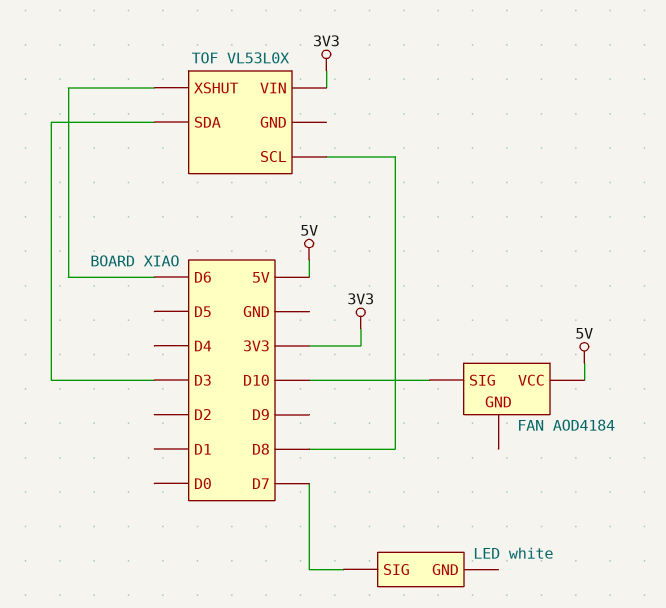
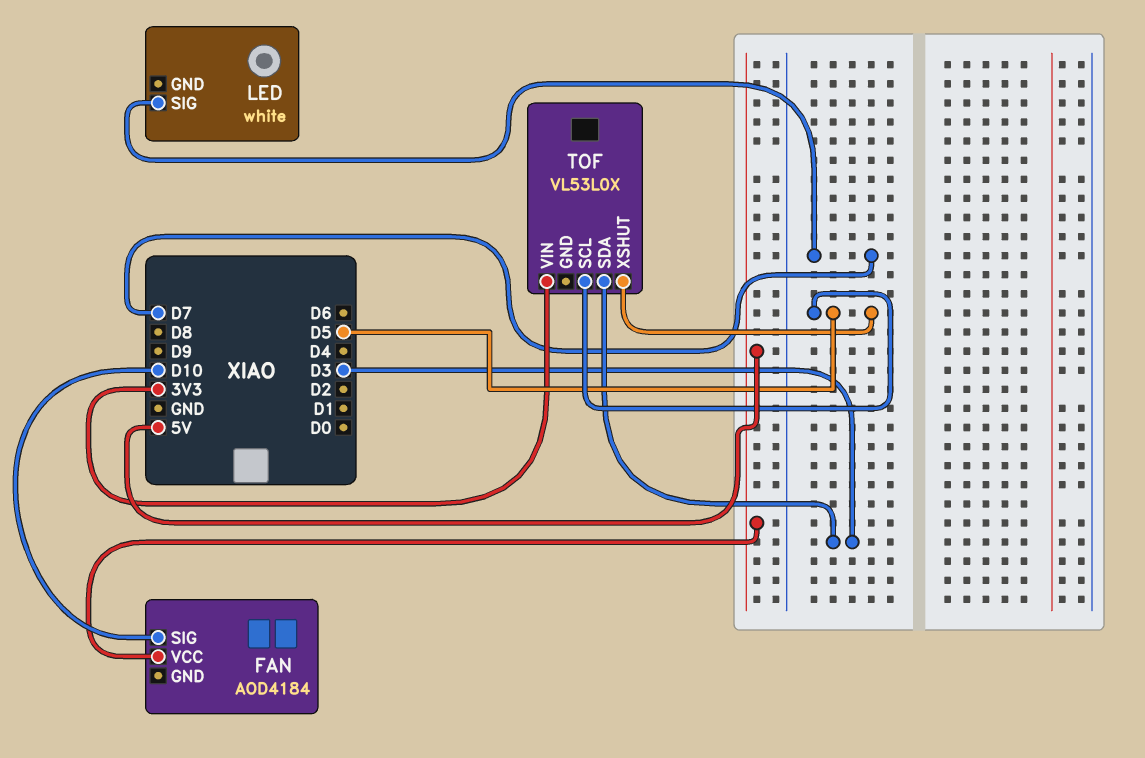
TOF pin SCL: D8 -> D5
TOF pin XSHUT: D6 -> D5

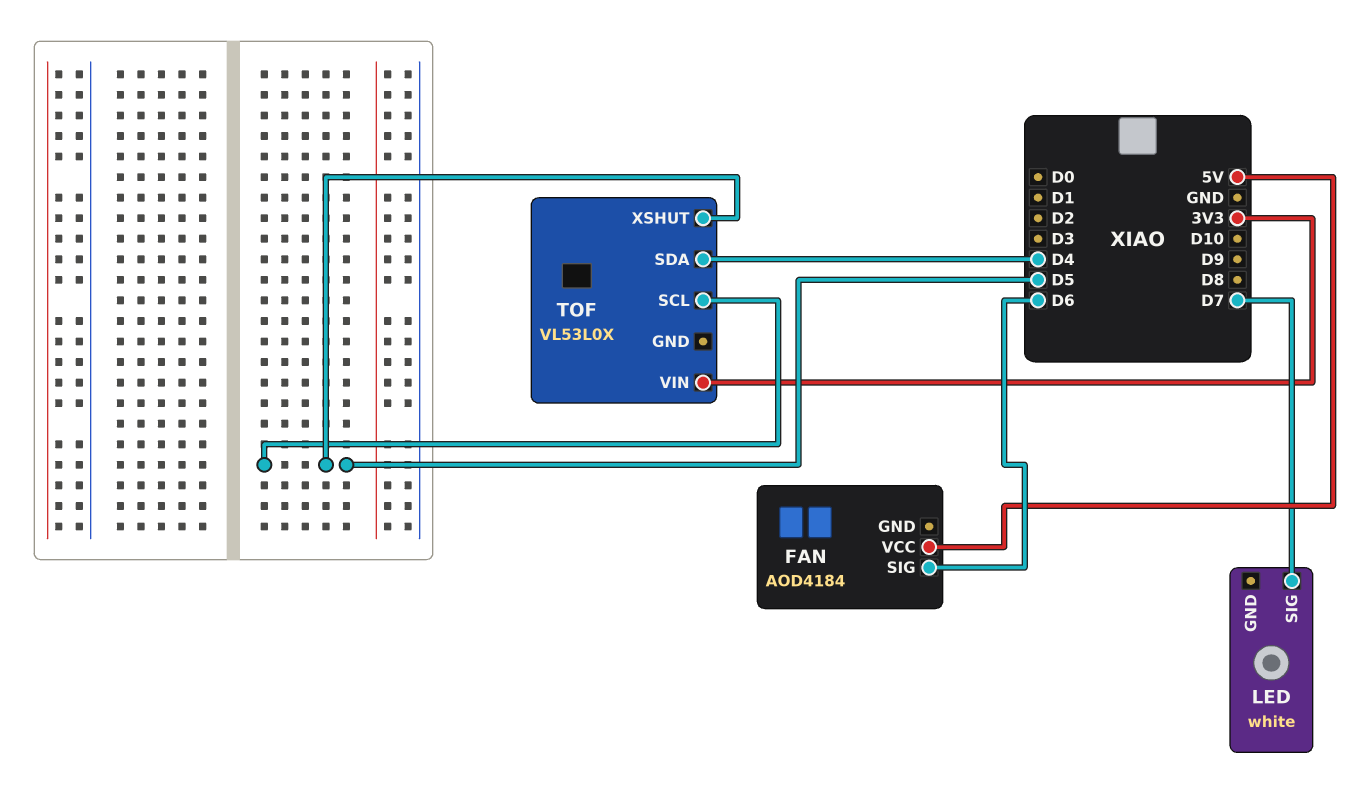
FAN pin SIG: D10 -> D6
TOF pin SDA: D3 -> D4

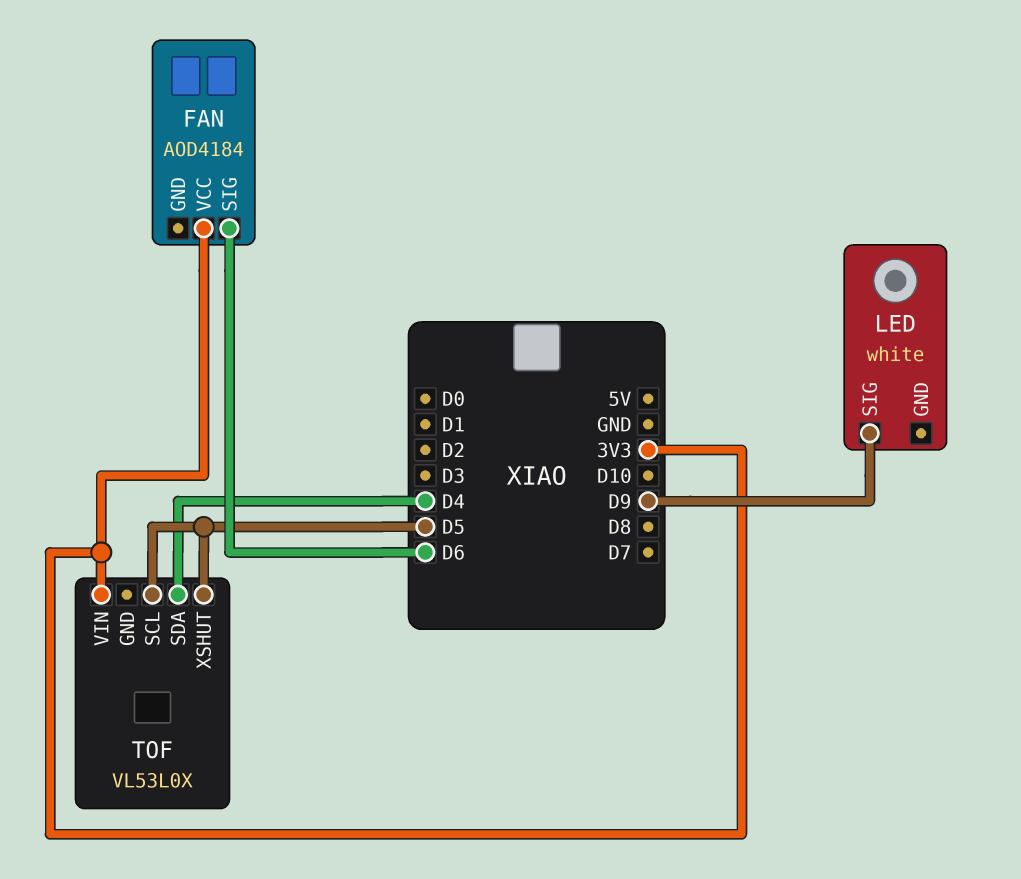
FAN pin VCC: 5V -> 3V3
LED pin SIG: D7 -> D9

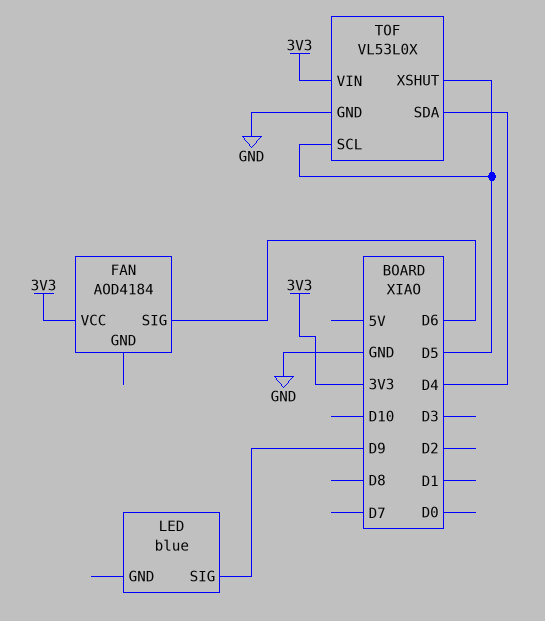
LED: white -> blue
TOF pin GND: none -> GND

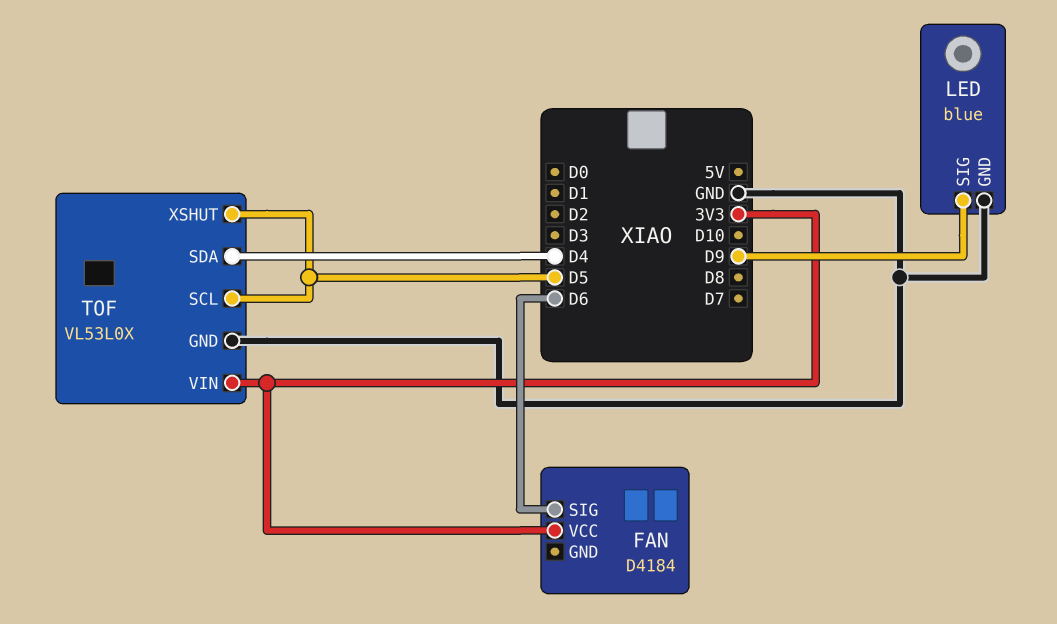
FAN: AOD4184 -> D4184
LED pin GND: none -> GND

